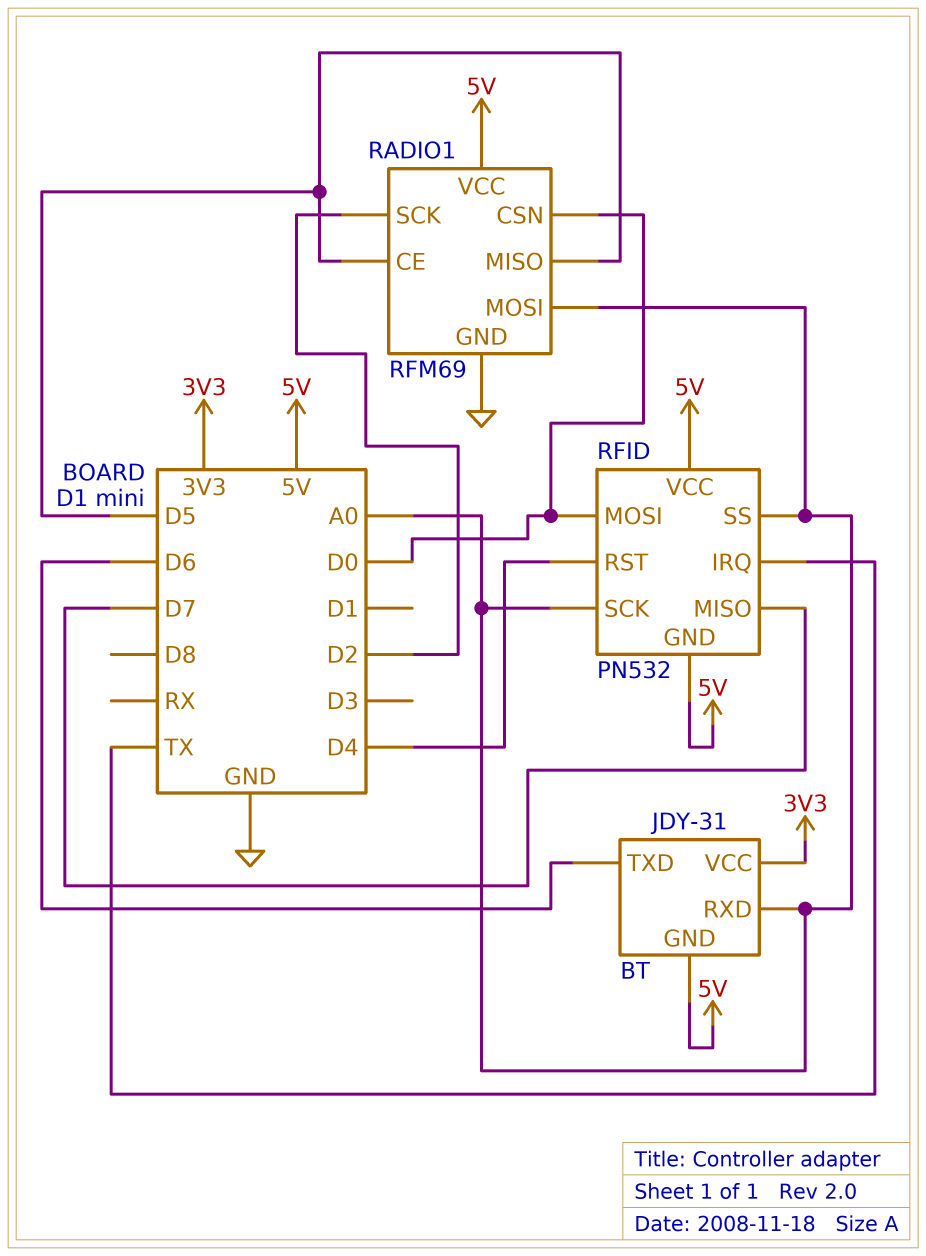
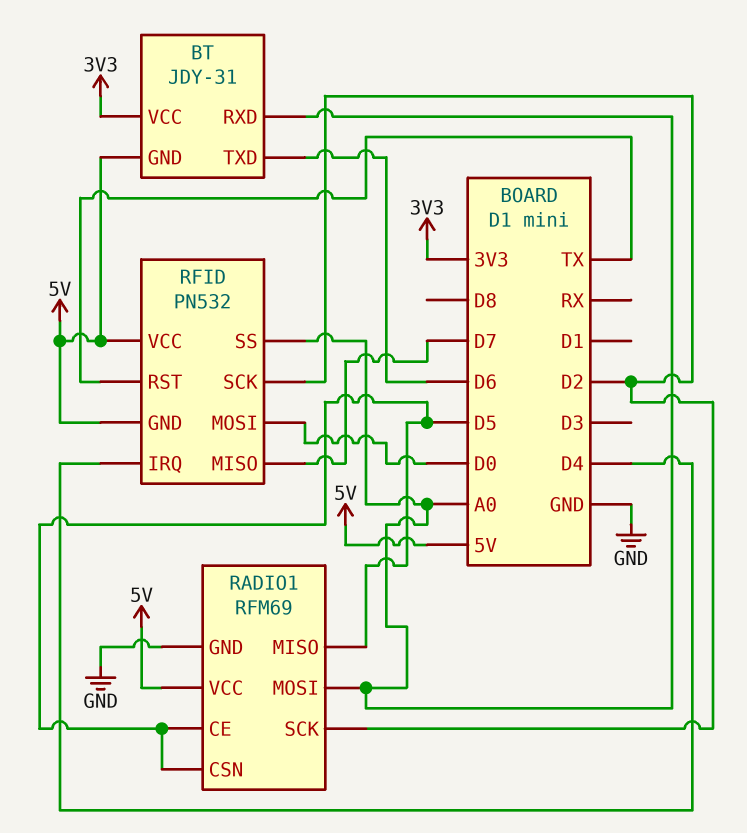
RADIO1 pin CSN: D0 -> D5
RFID pin IRQ: TX -> D4
RFID pin RST: D4 -> TX
RFID pin SCK: A0 -> D2

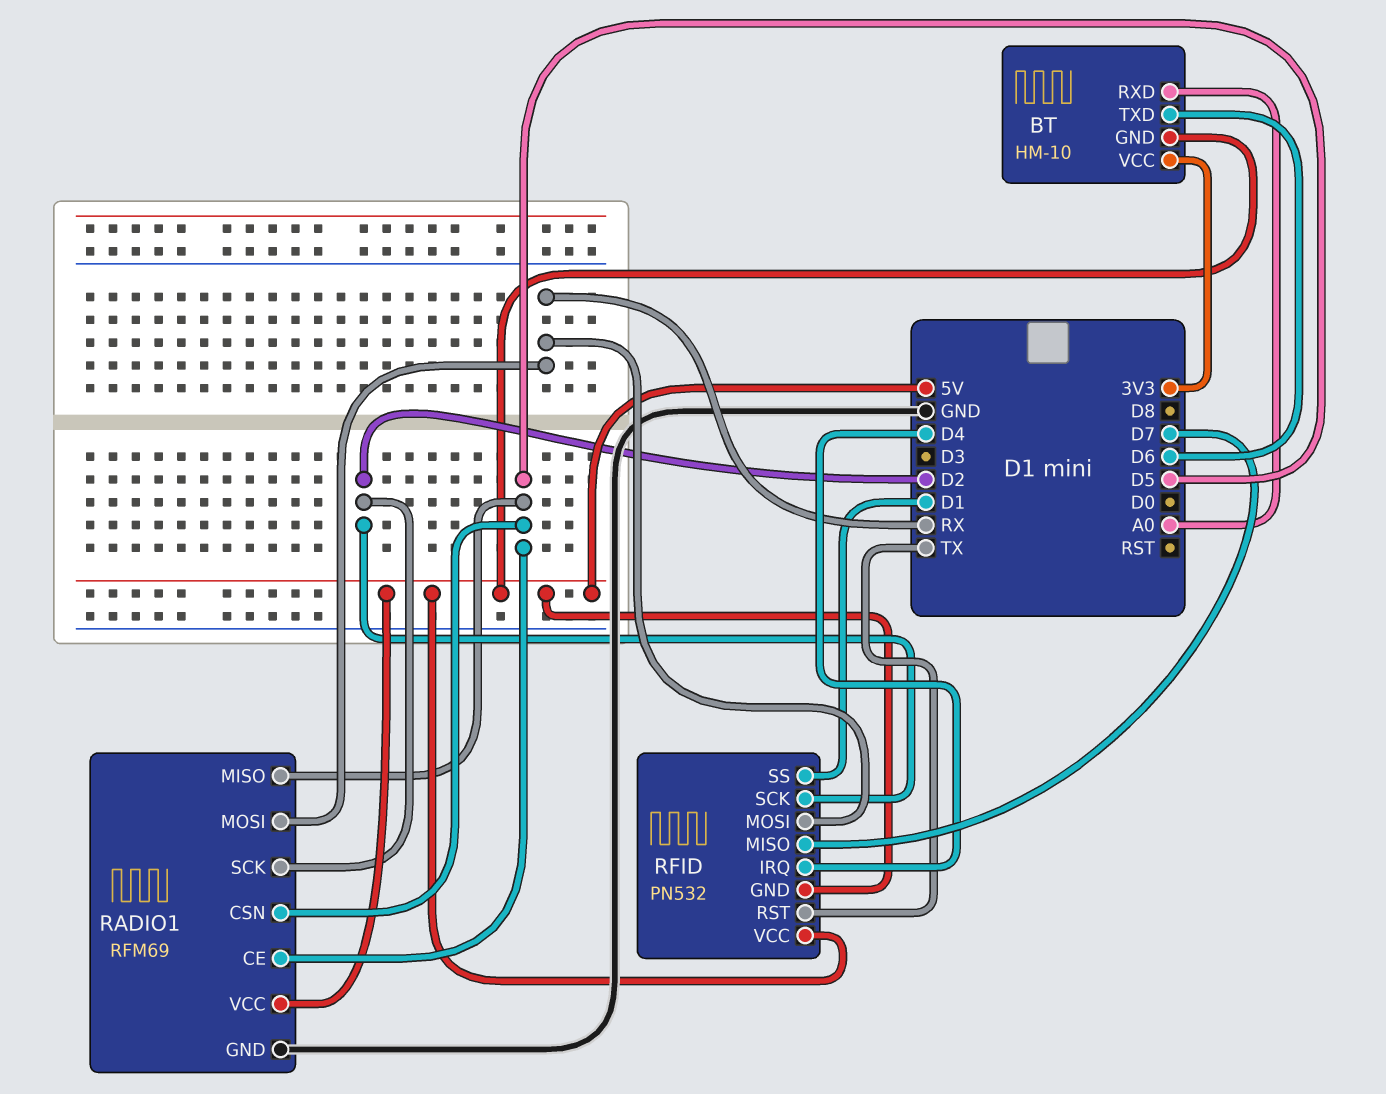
BT: JDY-31 -> HM-10
RADIO1 pin MOSI: A0 -> RX
RFID pin MOSI: D0 -> RX
RFID pin SS: A0 -> D1

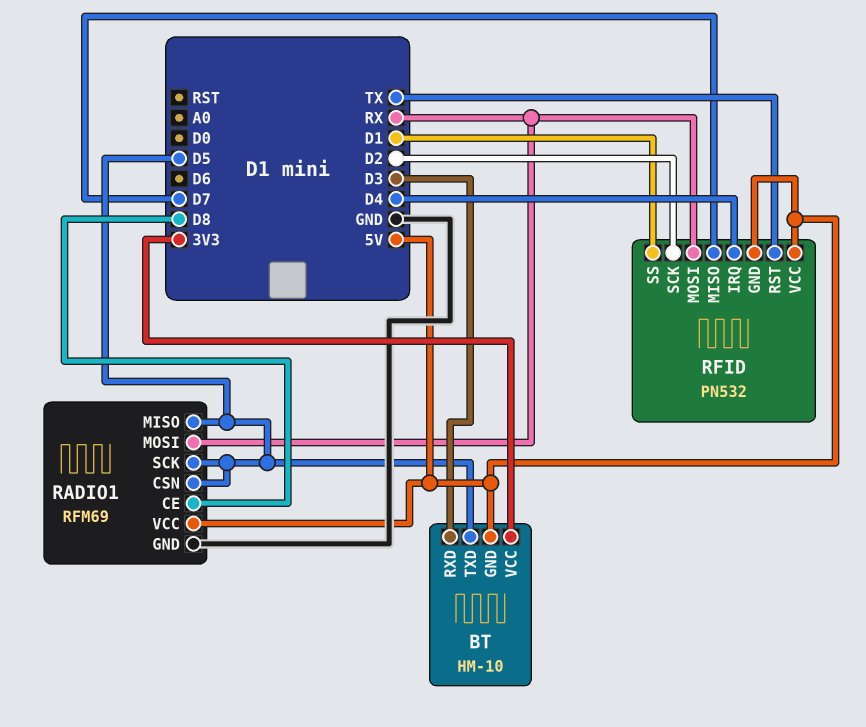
BT pin RXD: A0 -> D3
BT pin TXD: D6 -> D5
RADIO1 pin CE: D5 -> D8
RADIO1 pin SCK: D2 -> D5

